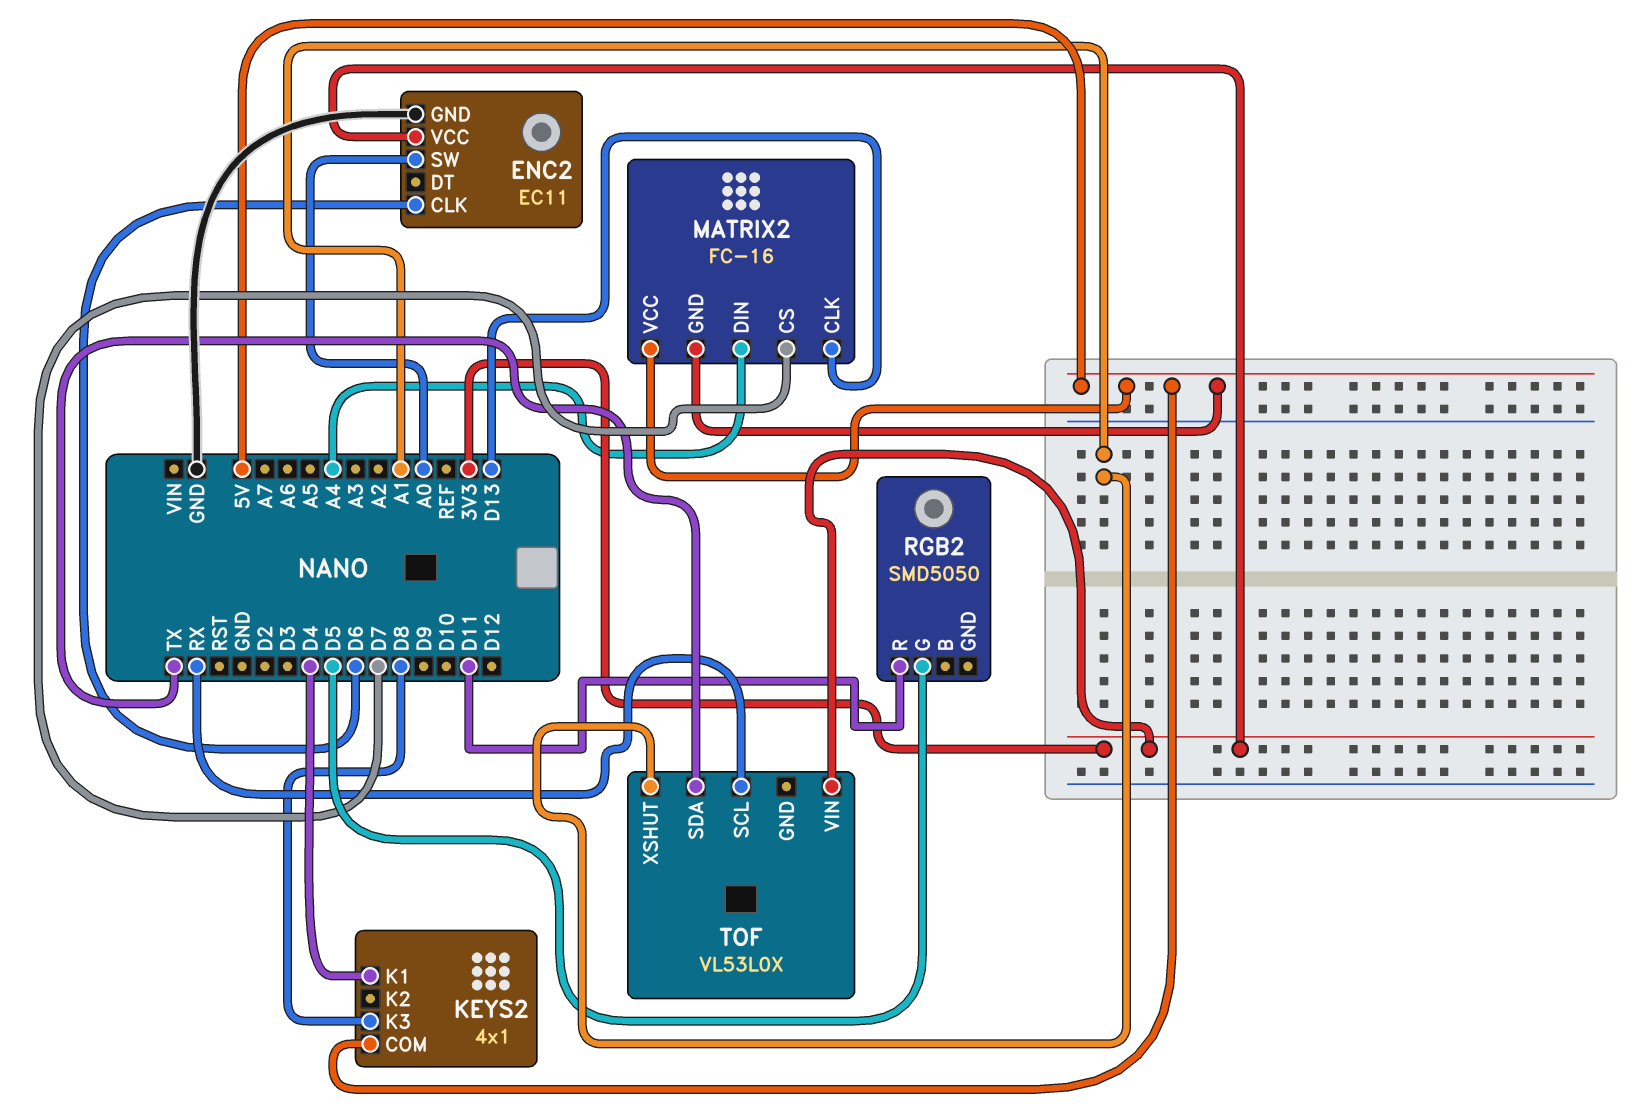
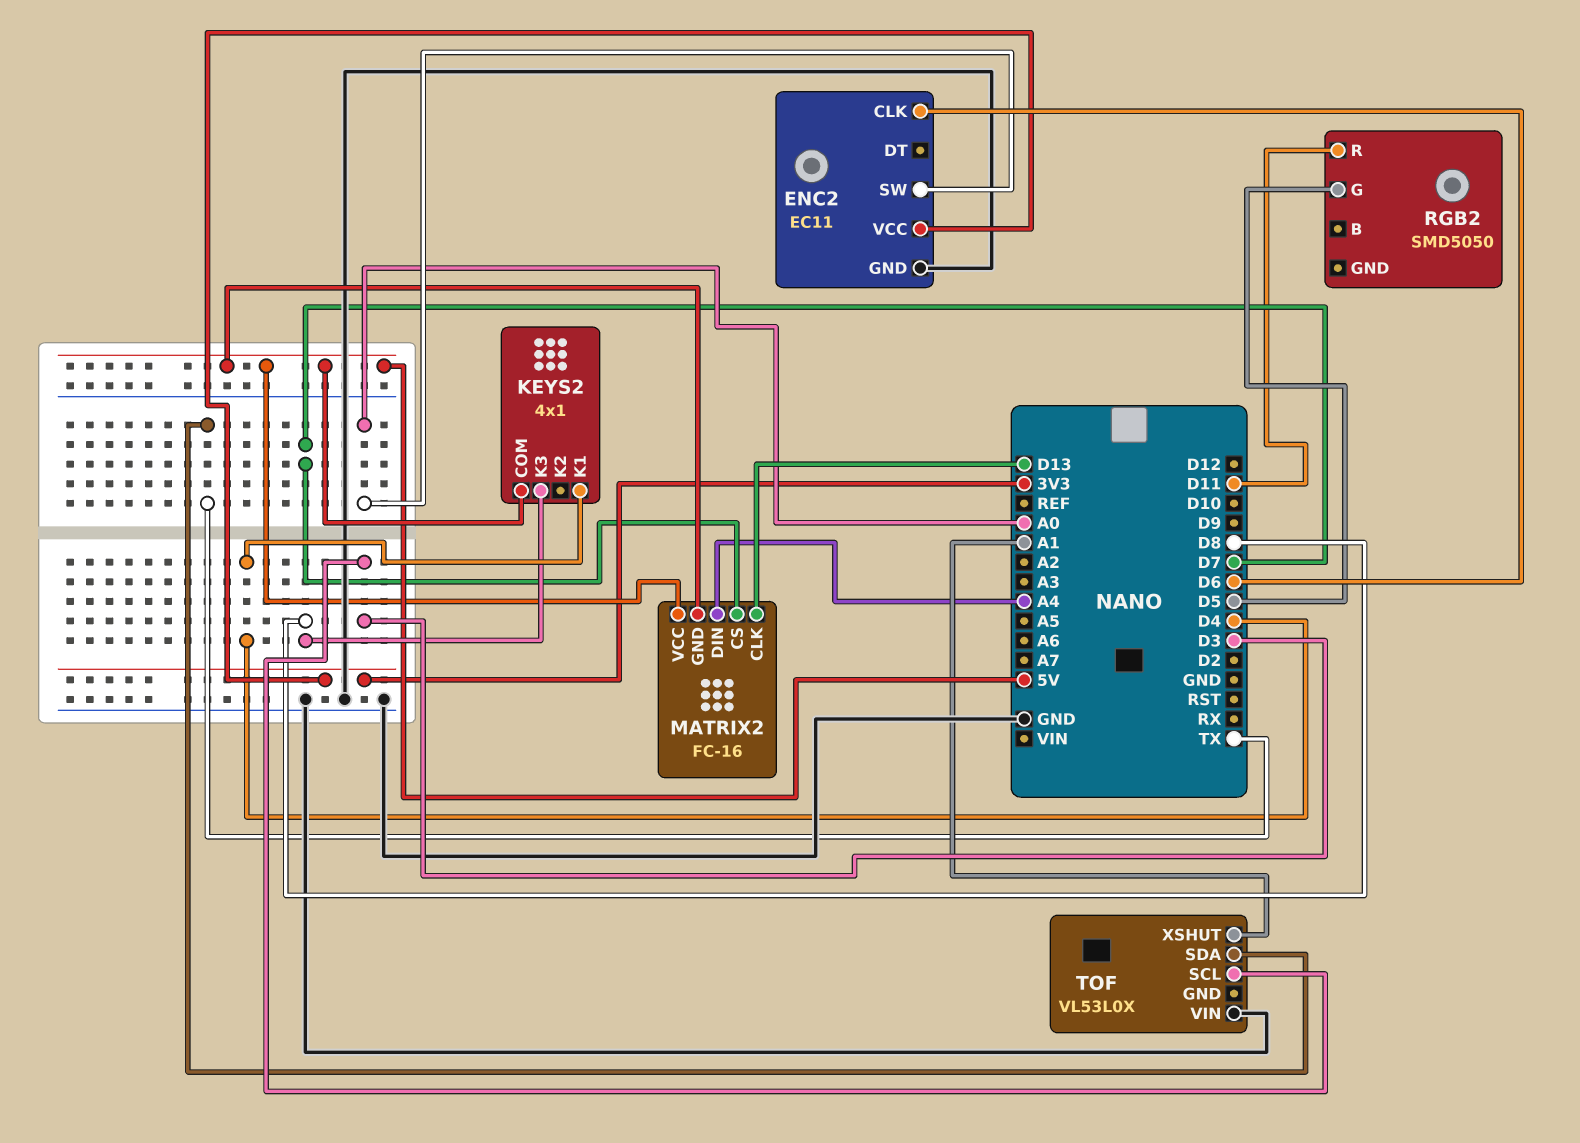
TOF pin SCL: RX -> D3
TOF pin VIN: 3V3 -> GND

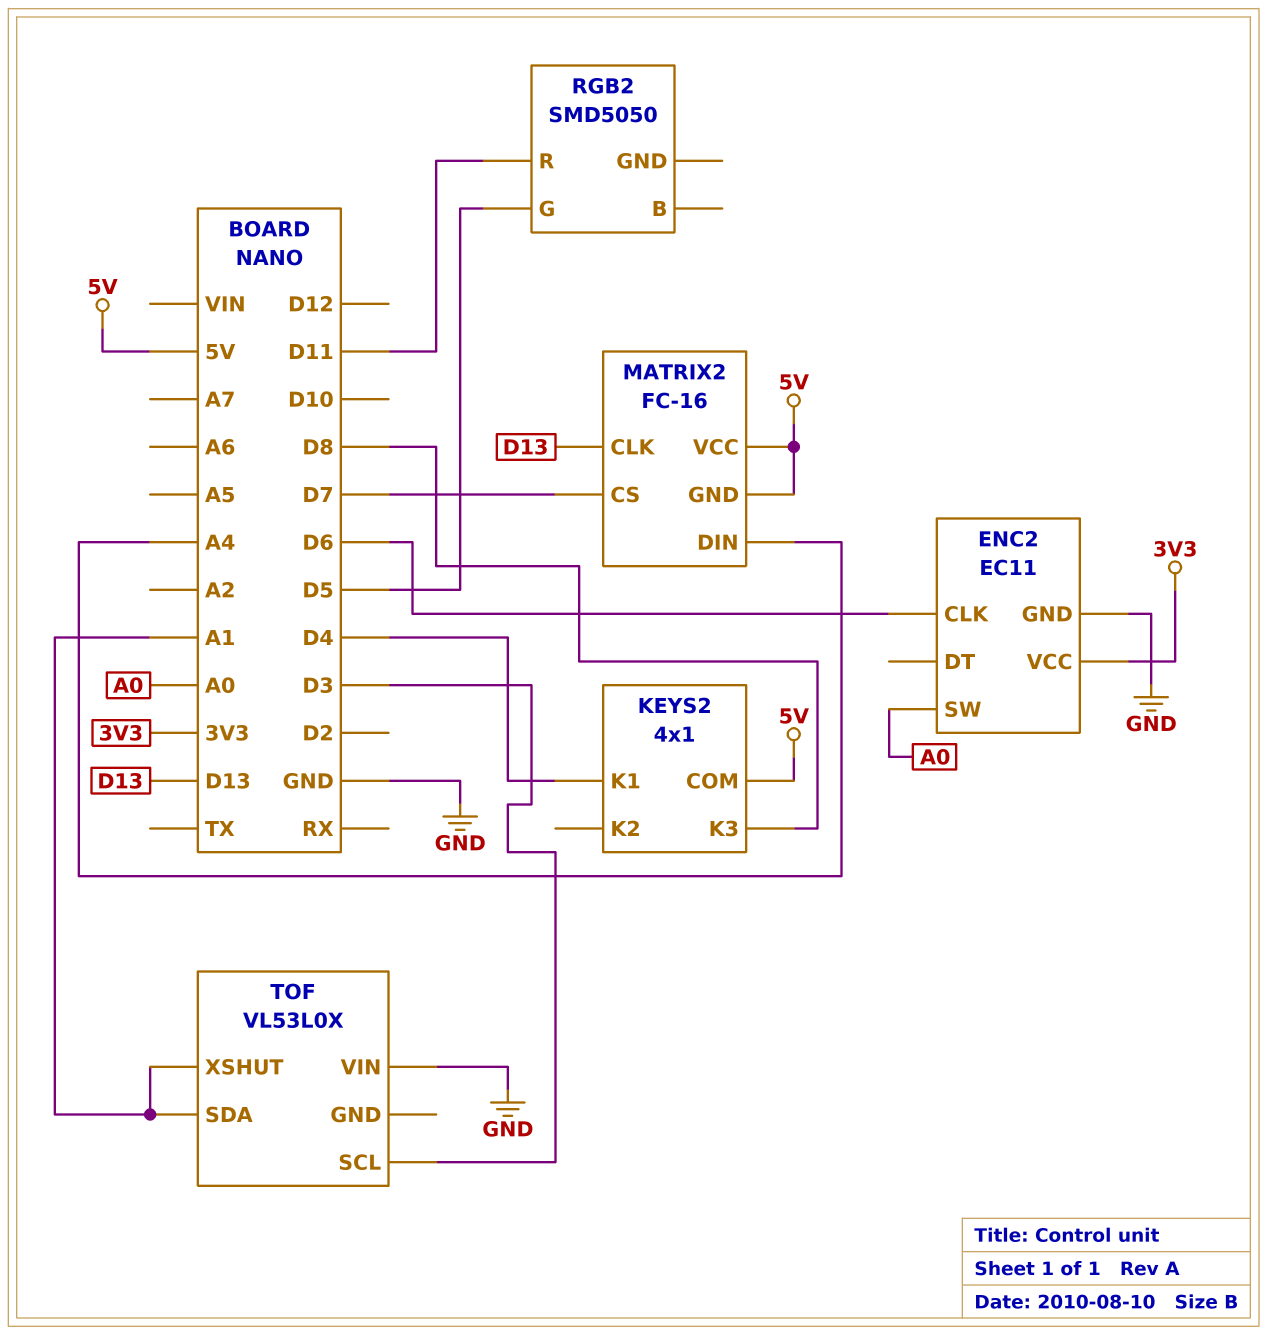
TOF pin SDA: TX -> A1

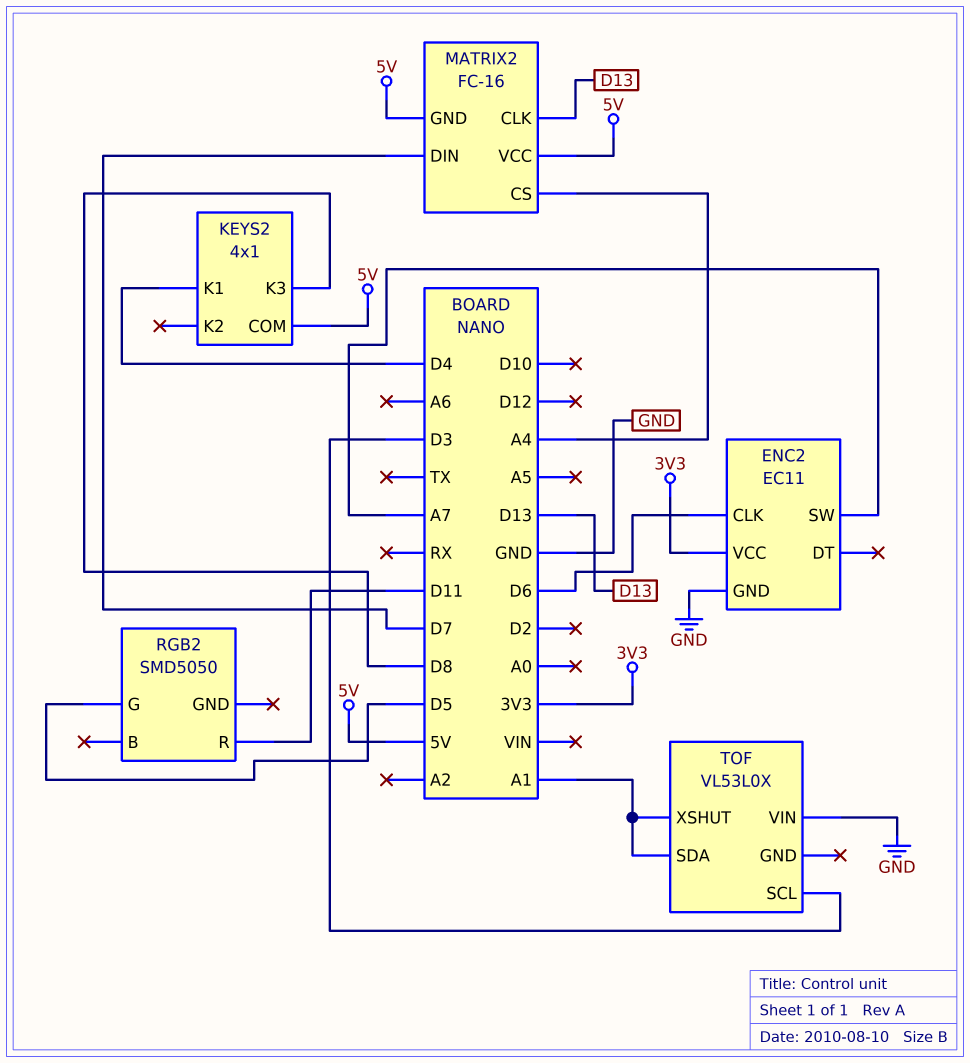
ENC2 pin SW: A0 -> A7
MATRIX2 pin CS: D7 -> A4
MATRIX2 pin DIN: A4 -> D7

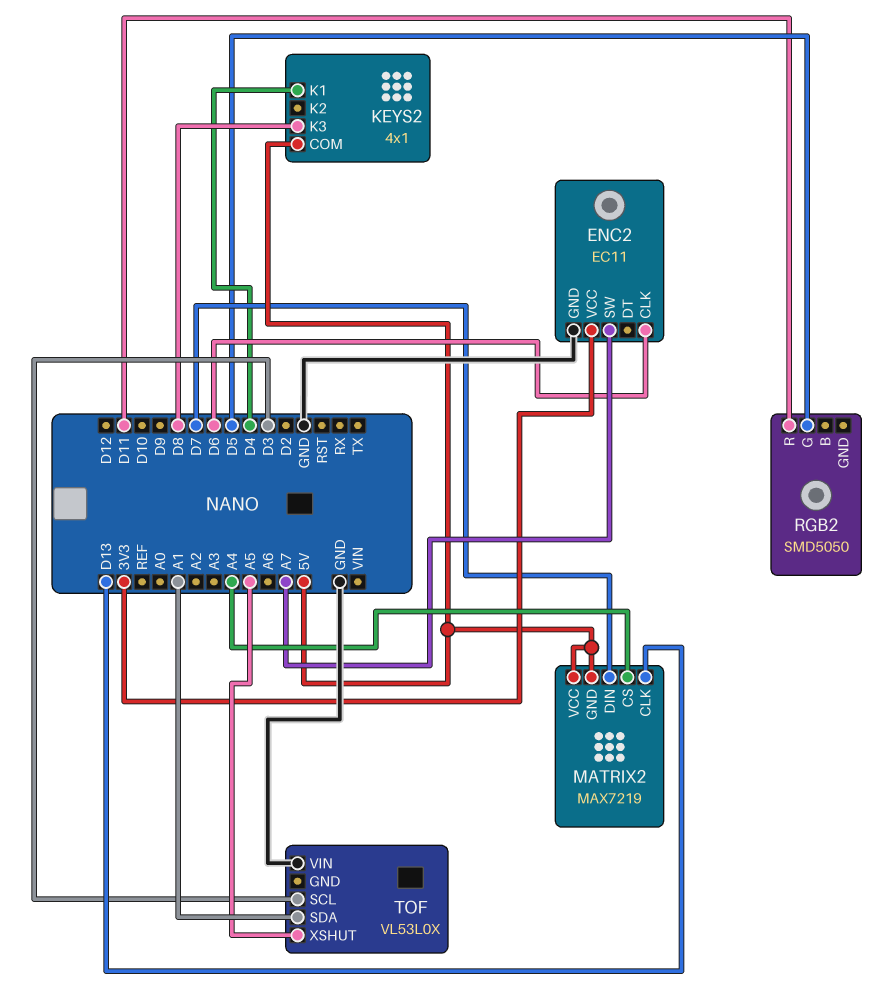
MATRIX2: FC-16 -> MAX7219
TOF pin XSHUT: A1 -> A5

